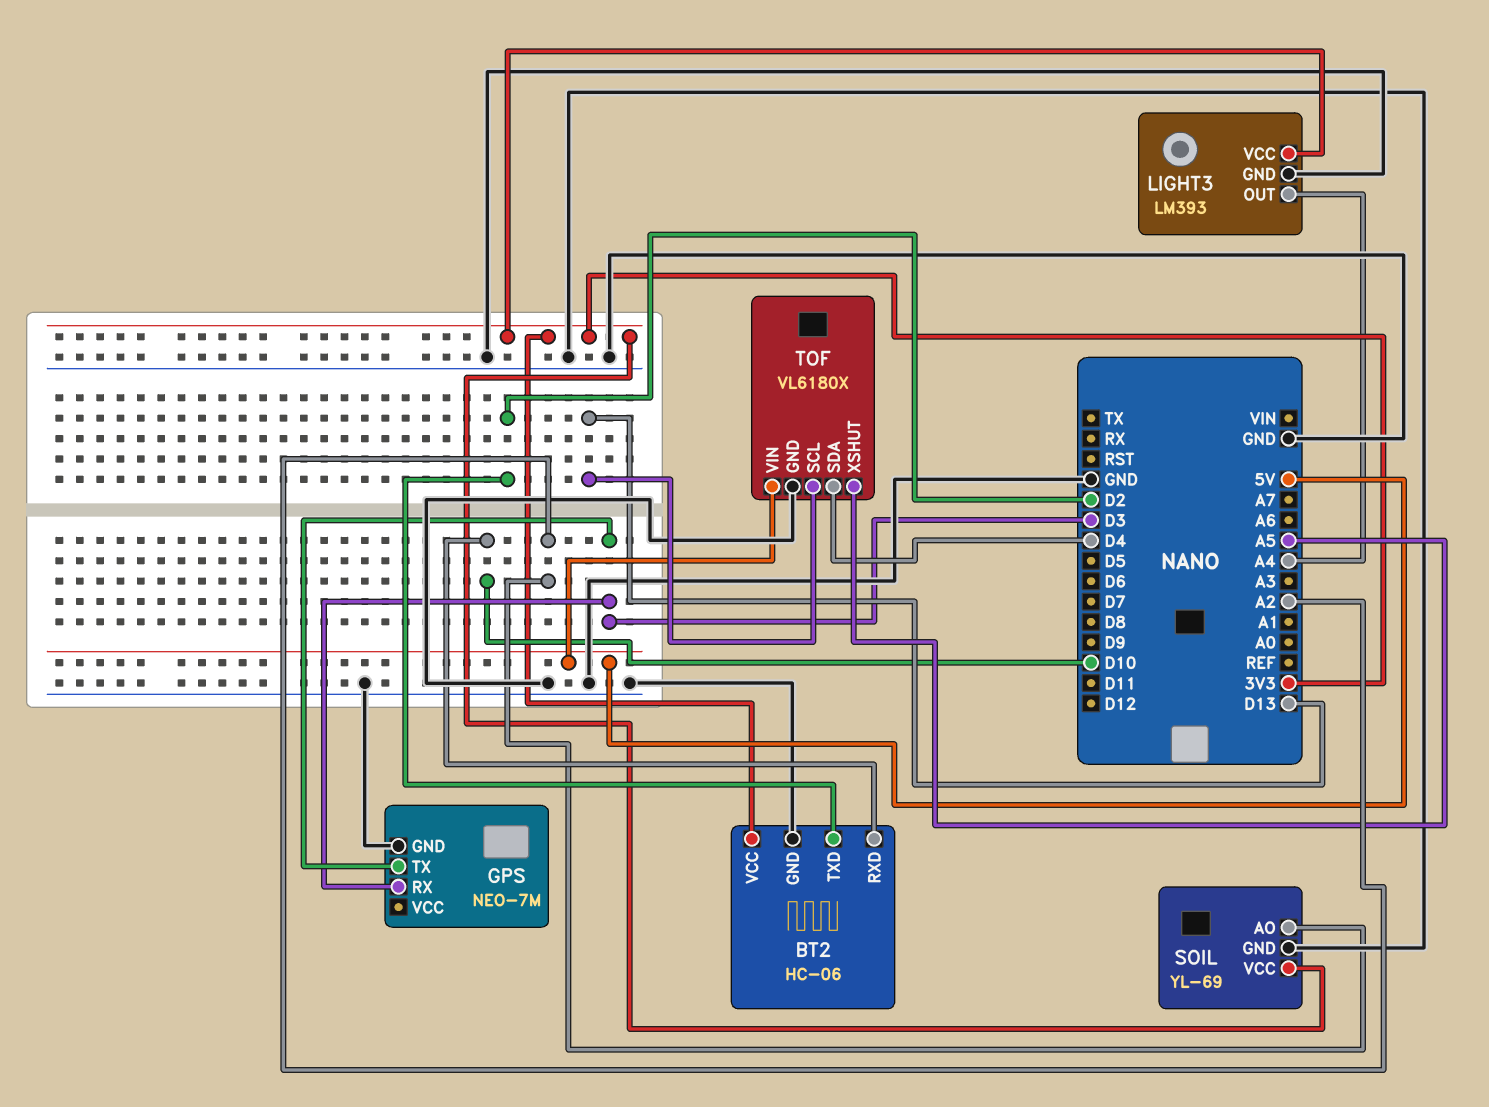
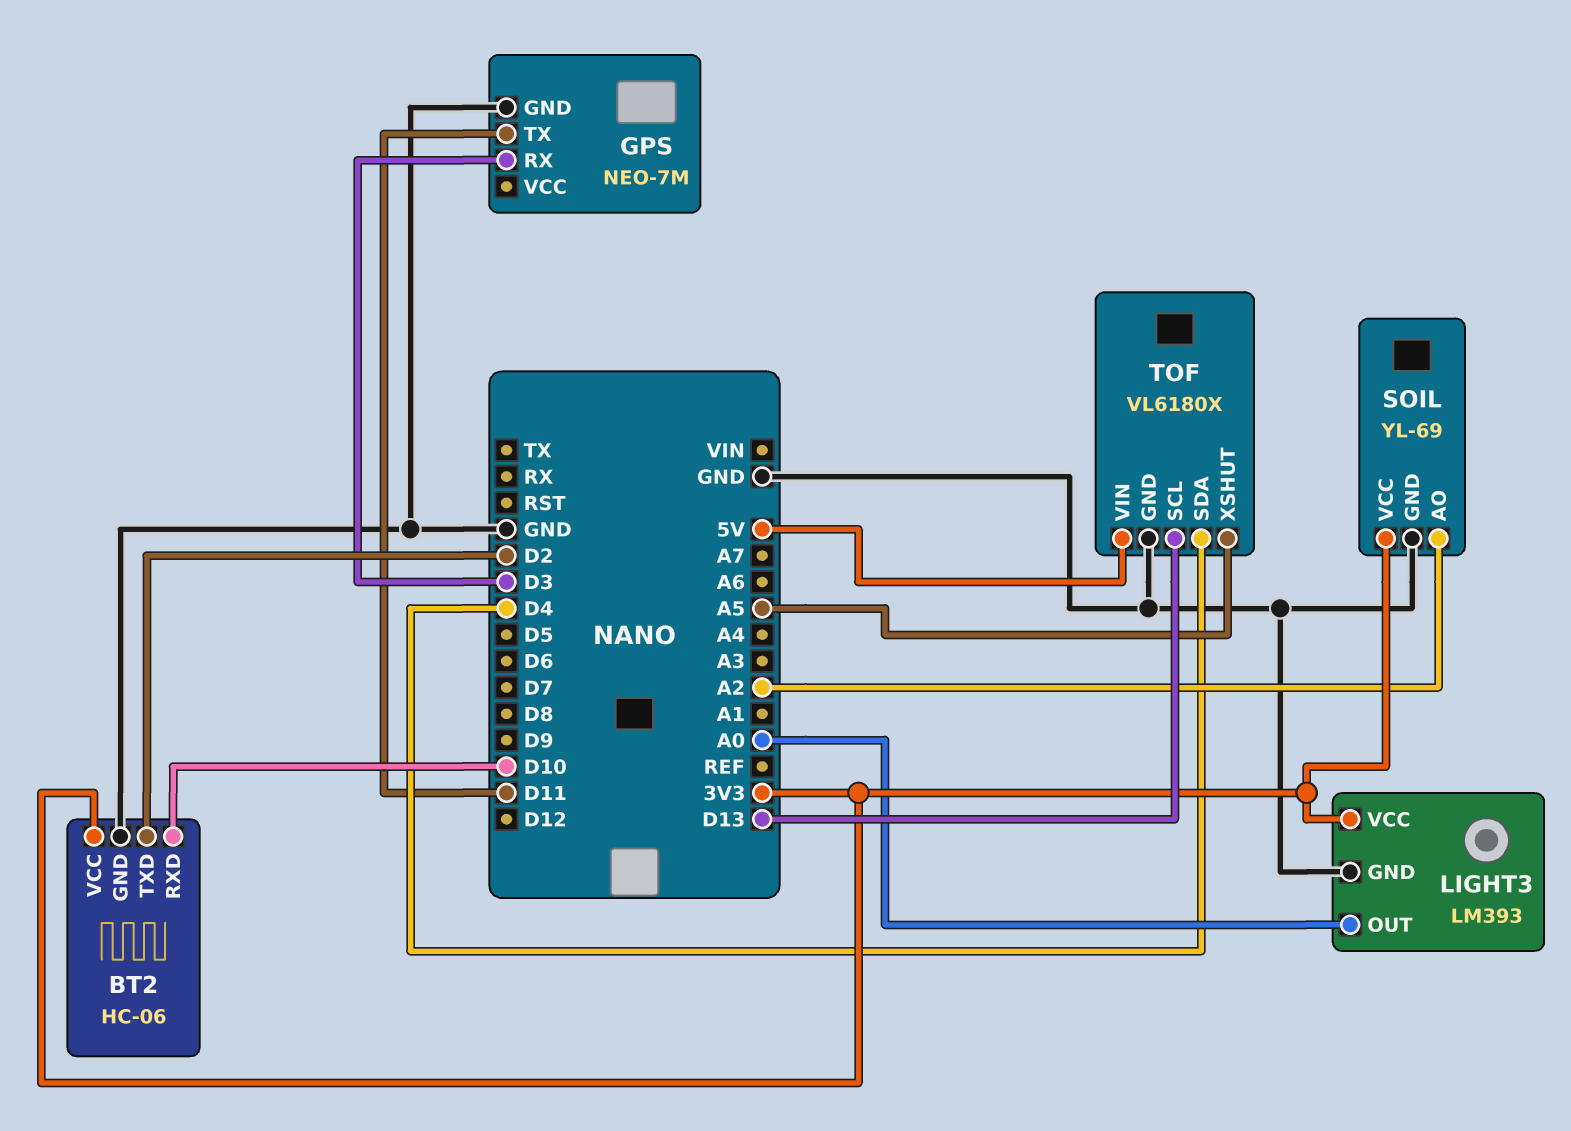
GPS pin TX: D3 -> D11
LIGHT3 pin OUT: A4 -> A0

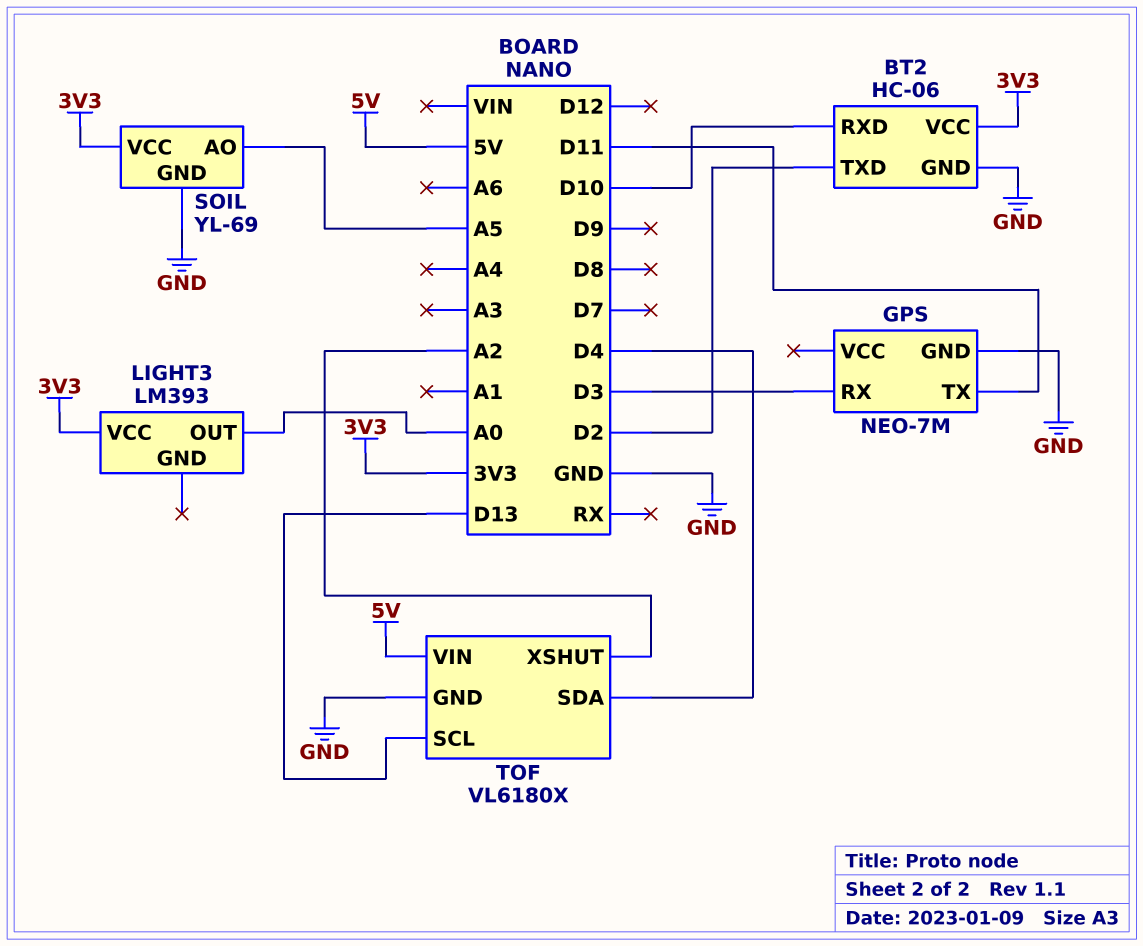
LIGHT3 pin GND: GND -> none
SOIL pin AO: A2 -> A5
TOF pin XSHUT: A5 -> A2

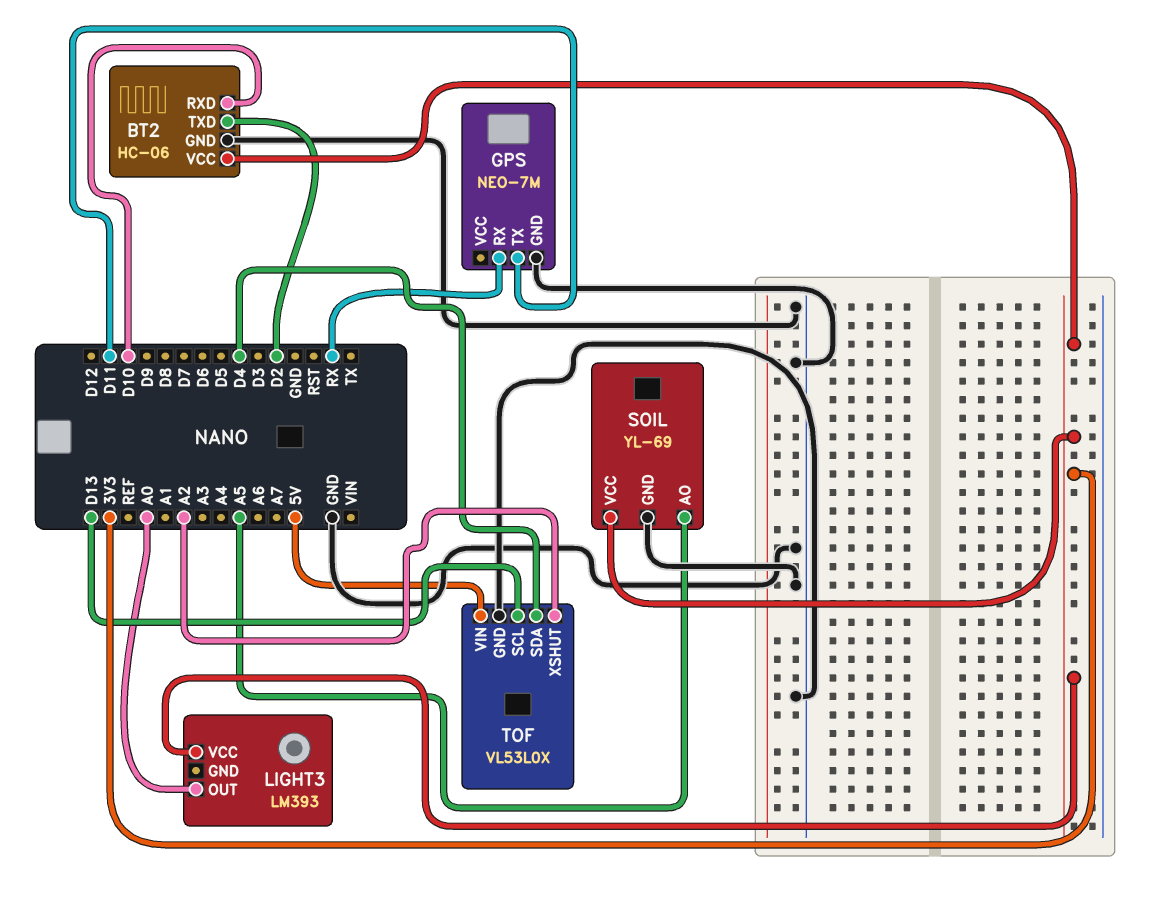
GPS pin RX: D3 -> RX
TOF: VL6180X -> VL53L0X

